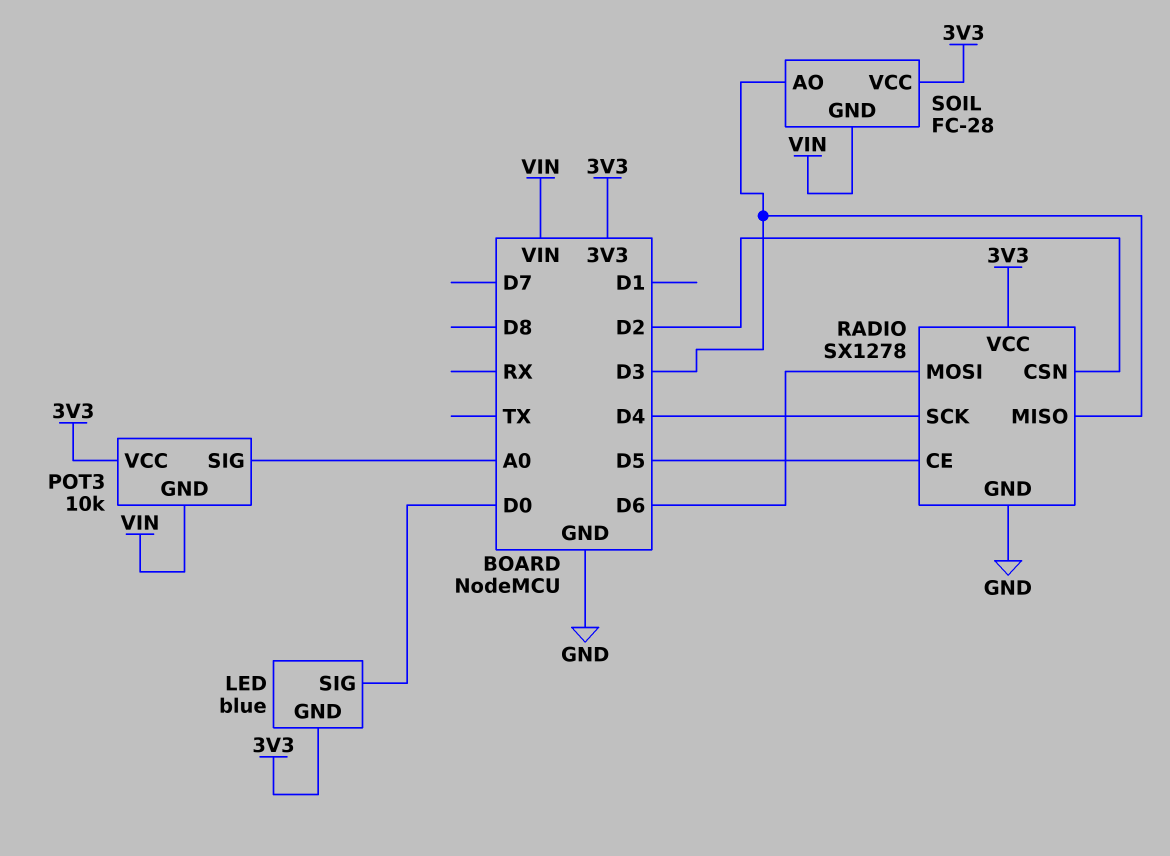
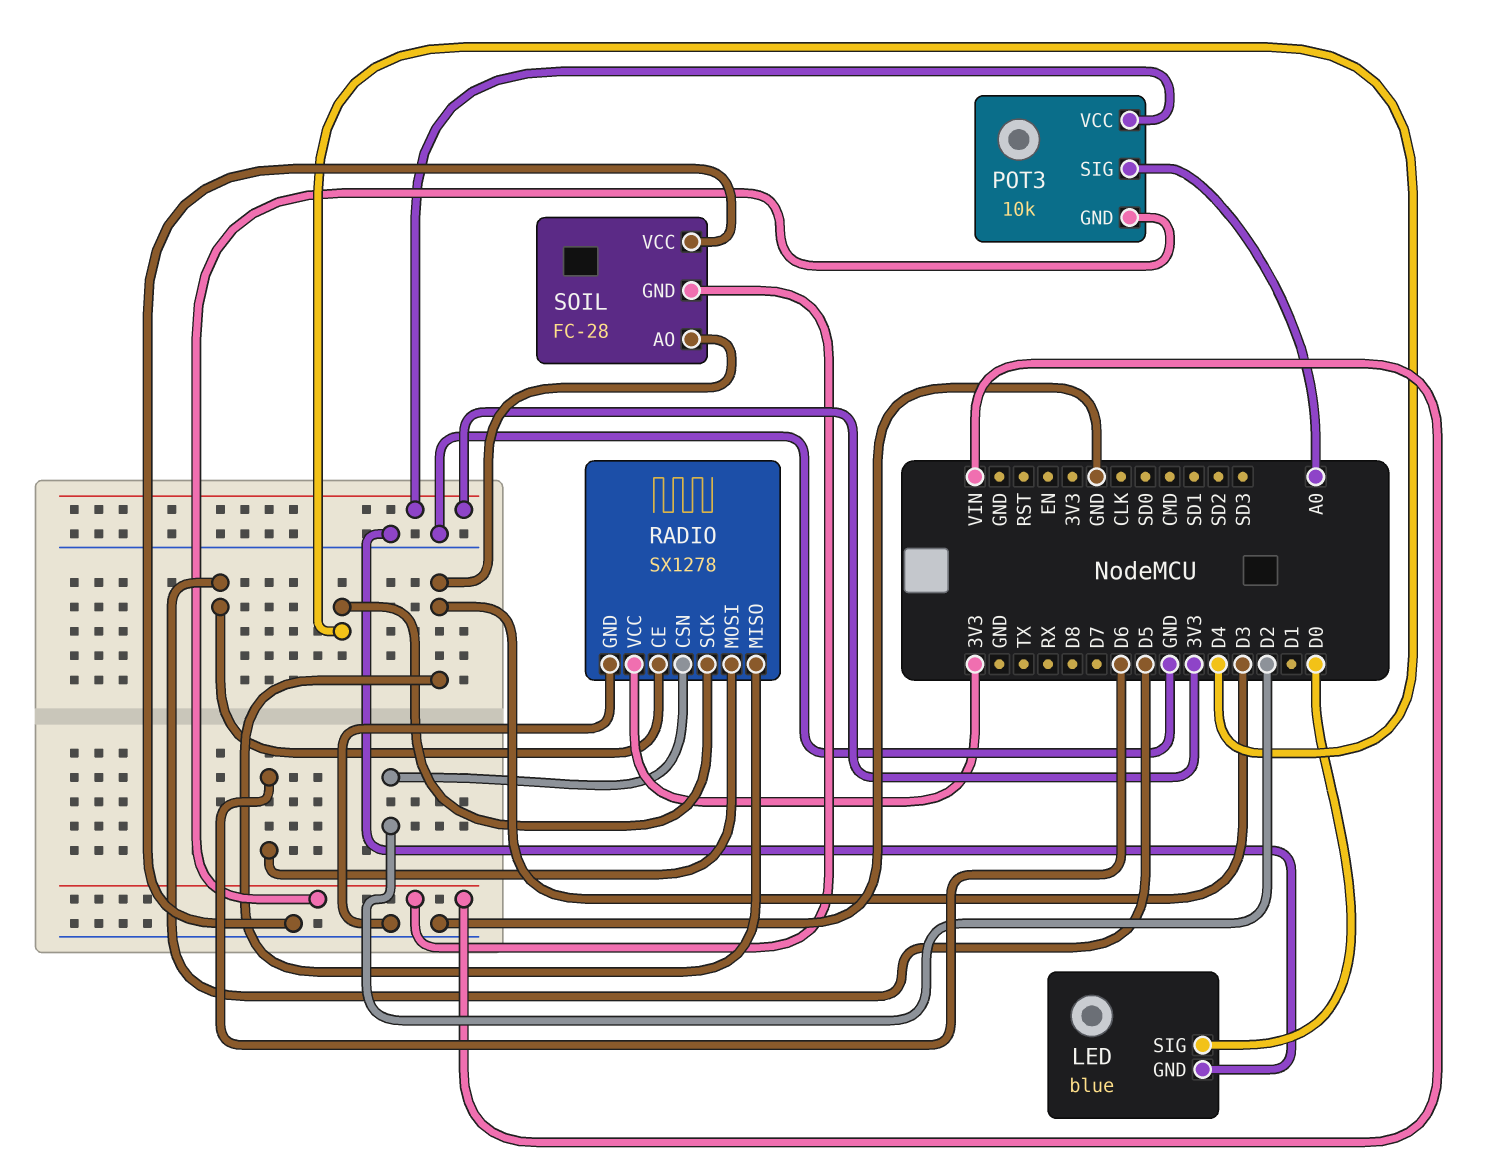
LED pin GND: 3V3 -> GND
SOIL pin VCC: 3V3 -> GND

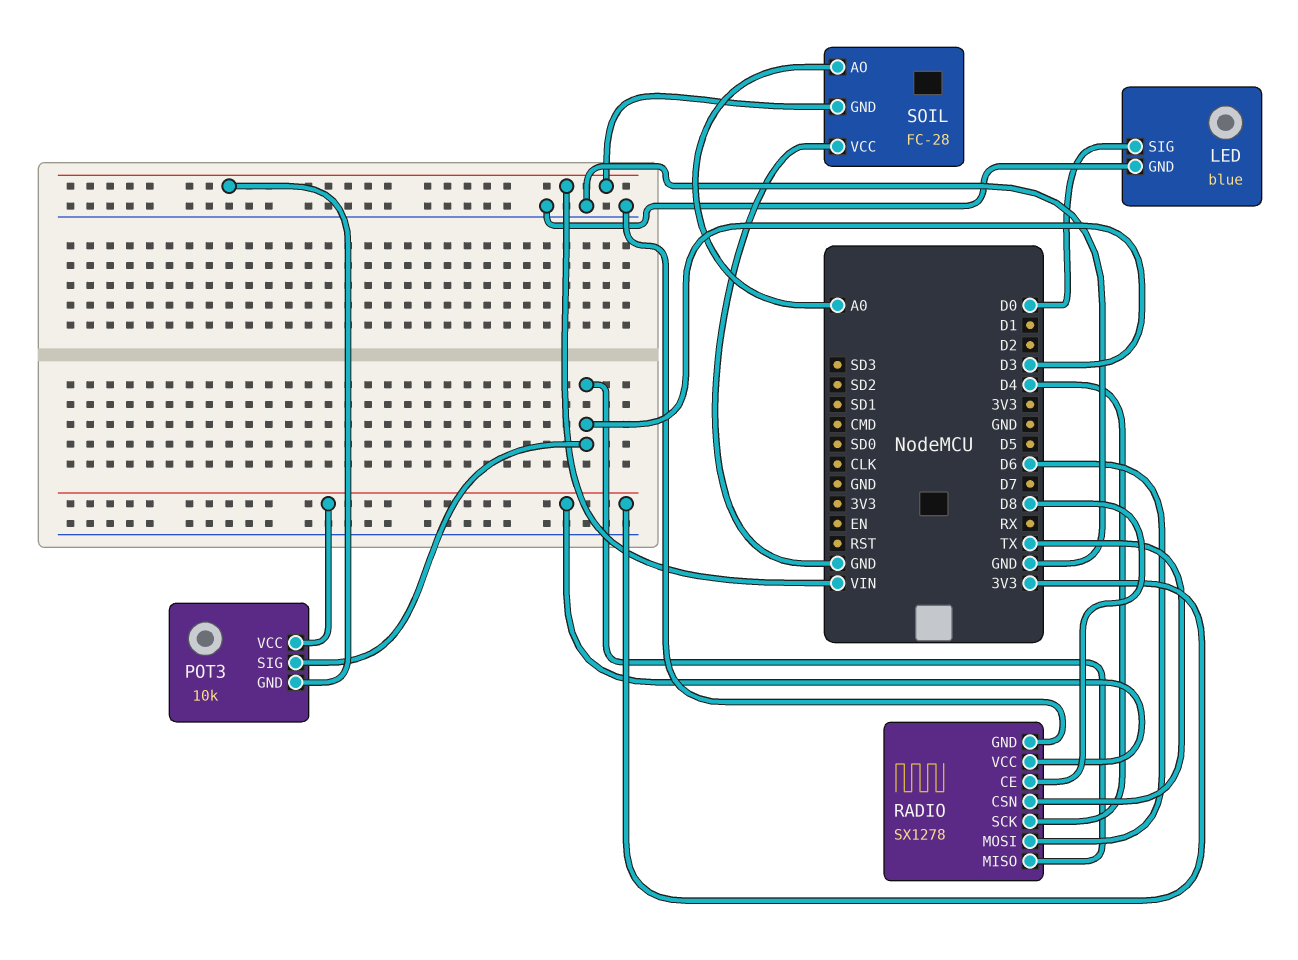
POT3 pin SIG: A0 -> D3
RADIO pin CE: D5 -> D8
RADIO pin CSN: D2 -> TX
SOIL pin AO: D3 -> A0

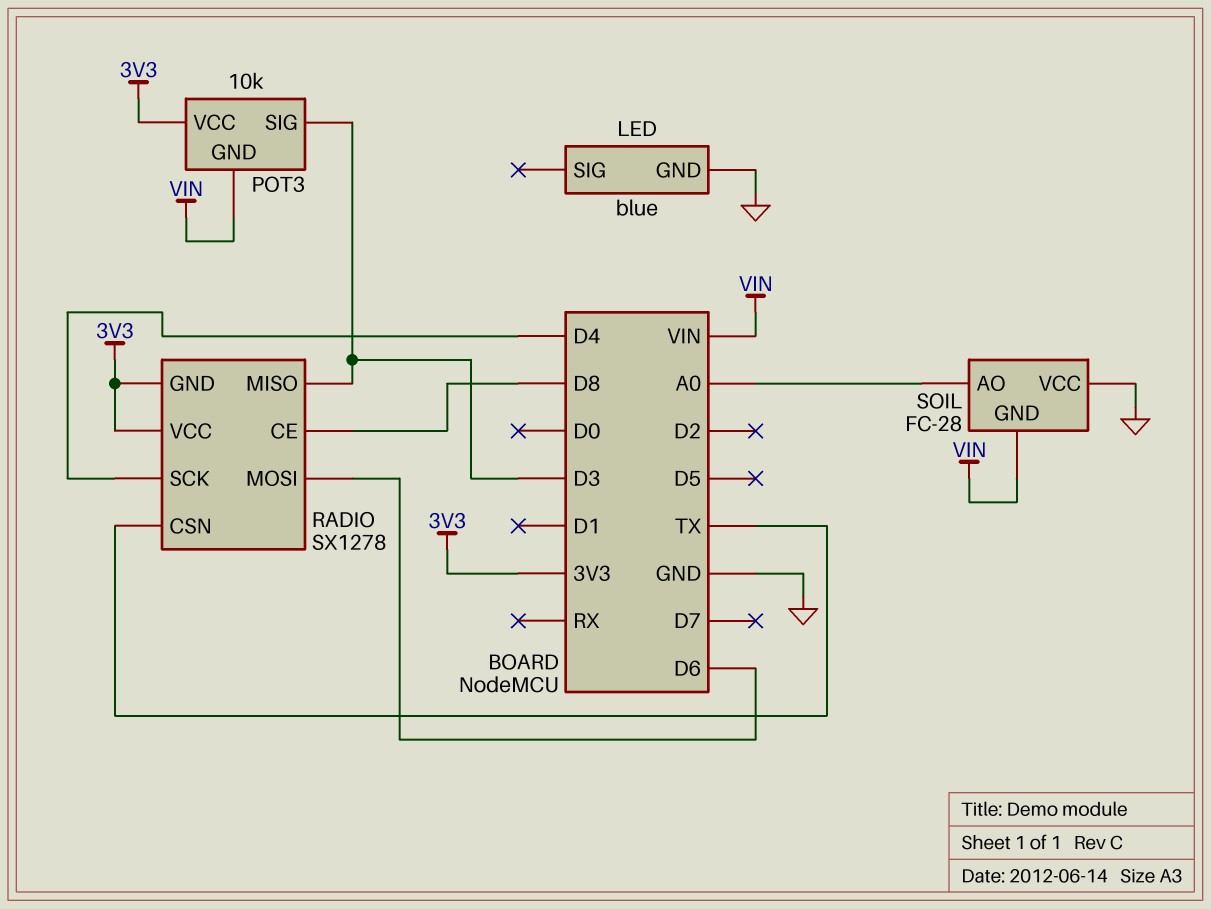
LED pin SIG: D0 -> none
RADIO pin GND: GND -> 3V3

